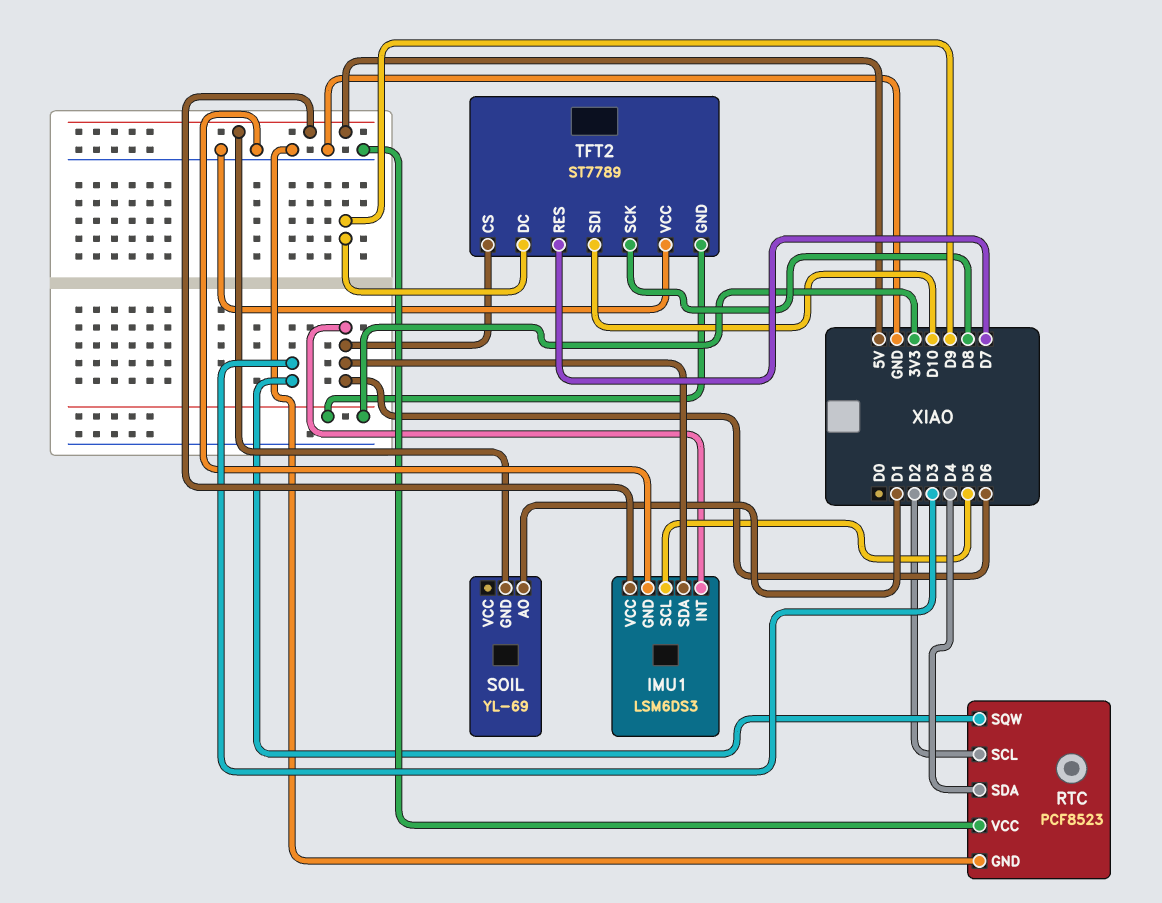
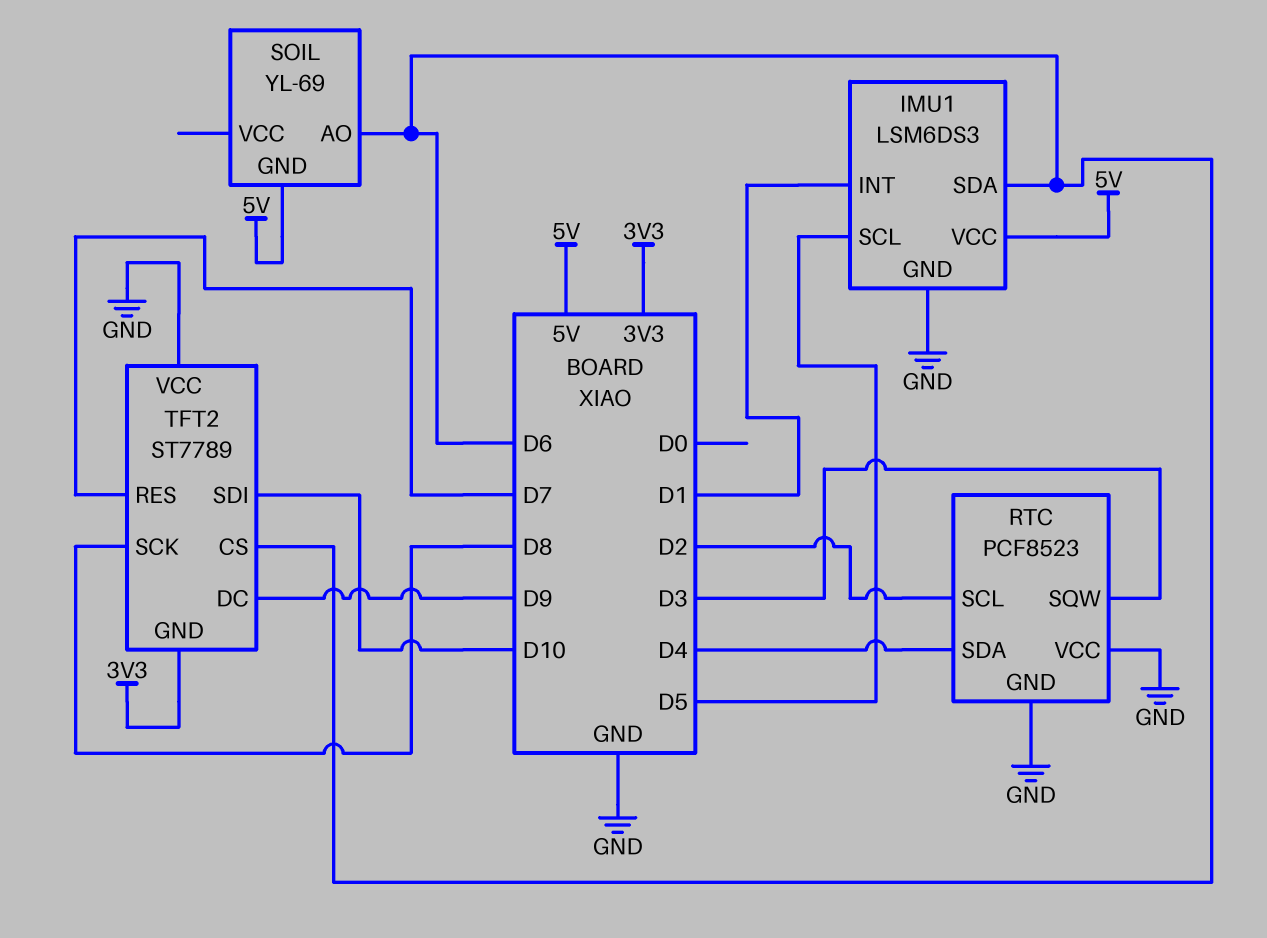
IMU1 pin INT: D6 -> D1
SOIL pin AO: D1 -> D6

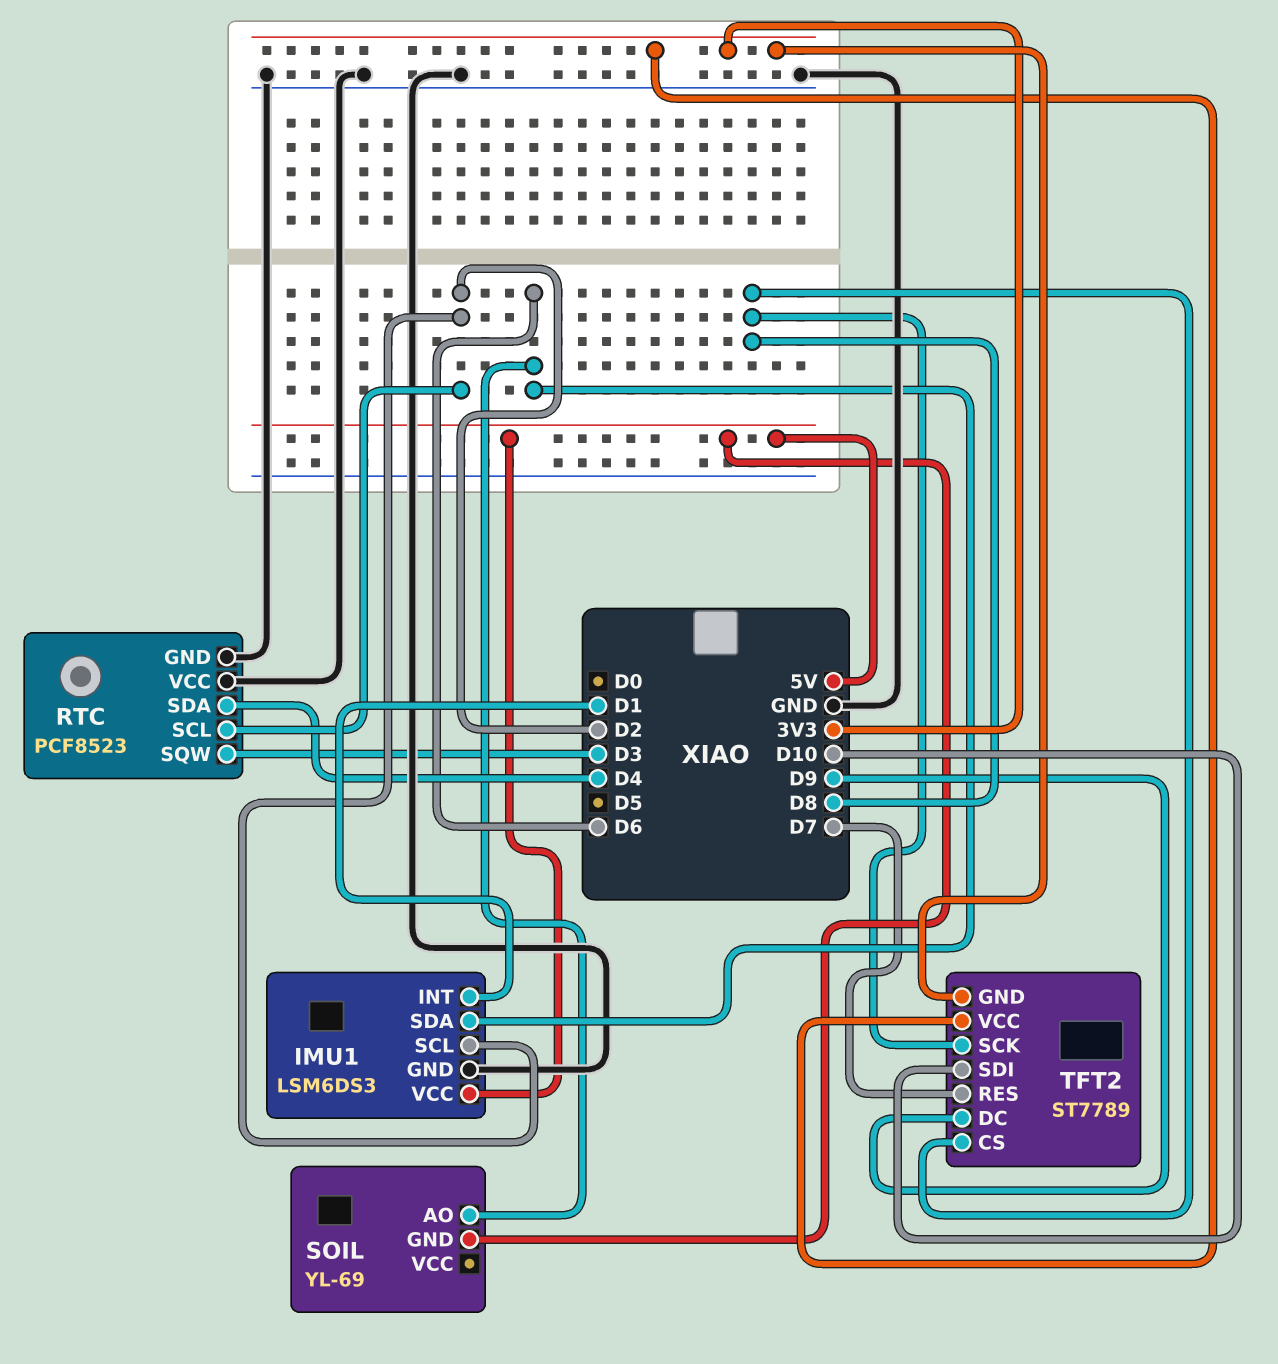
IMU1 pin SCL: D5 -> D2
TFT2 pin CS: D6 -> D8
TFT2 pin VCC: GND -> 3V3

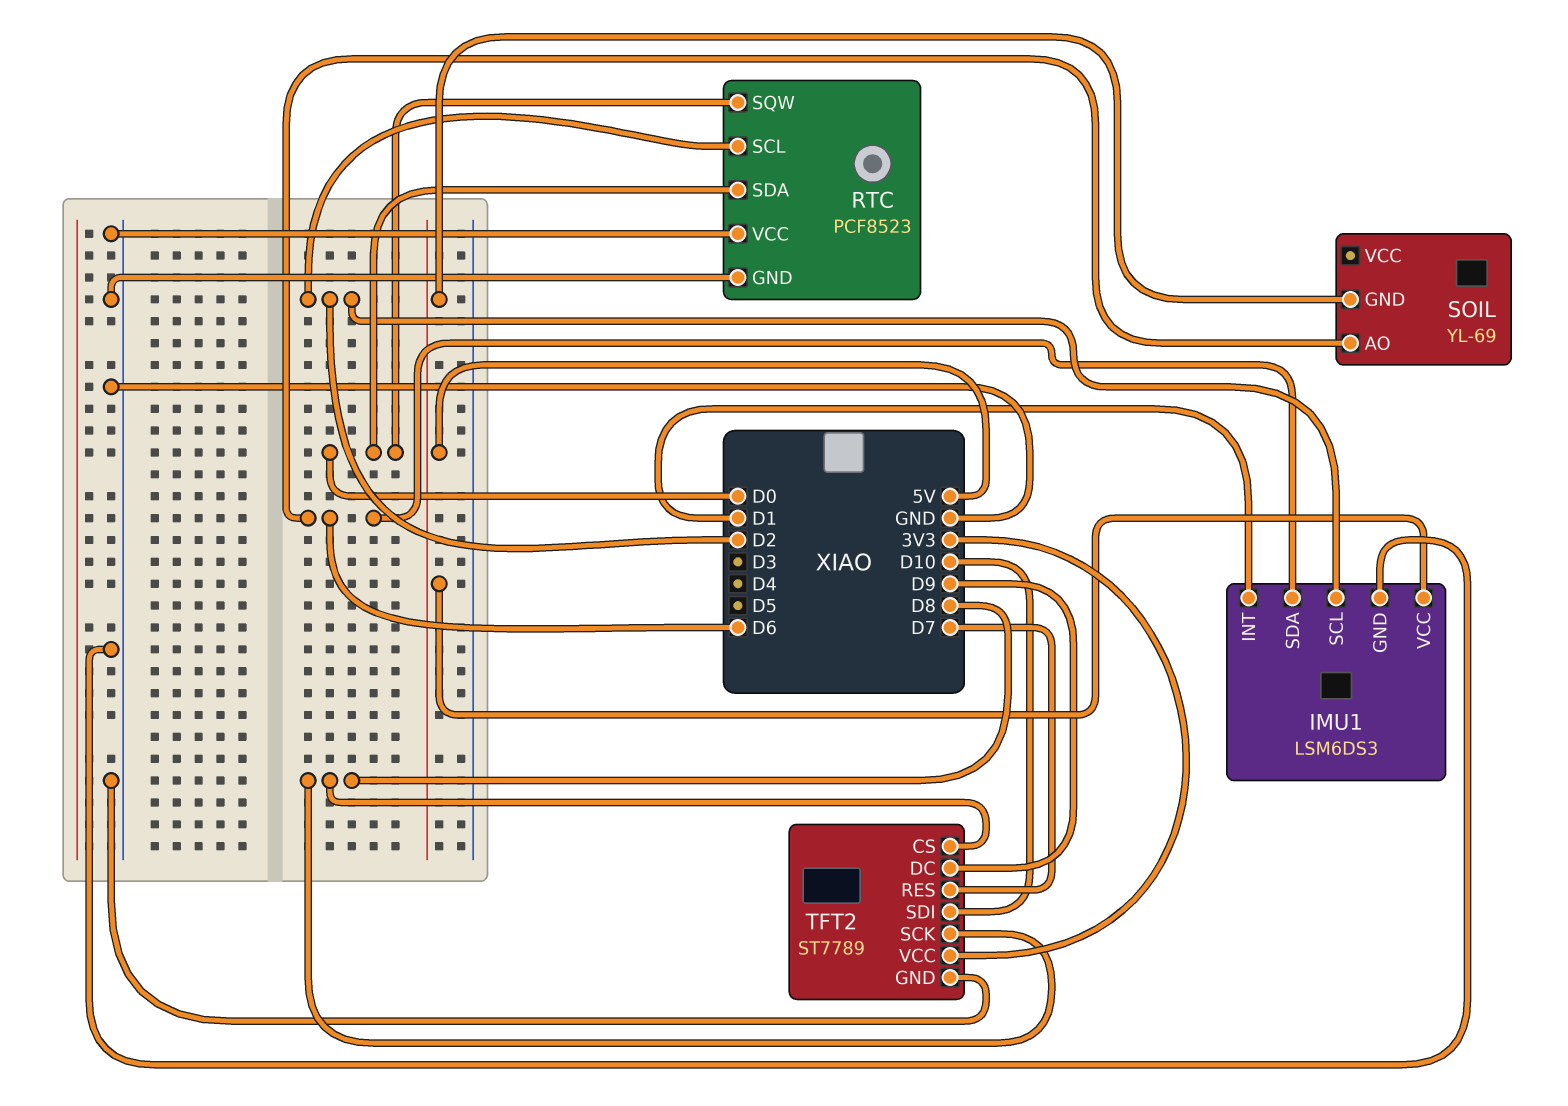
RTC pin SDA: D4 -> D0
RTC pin SQW: D3 -> D0
TFT2 pin GND: 3V3 -> GND

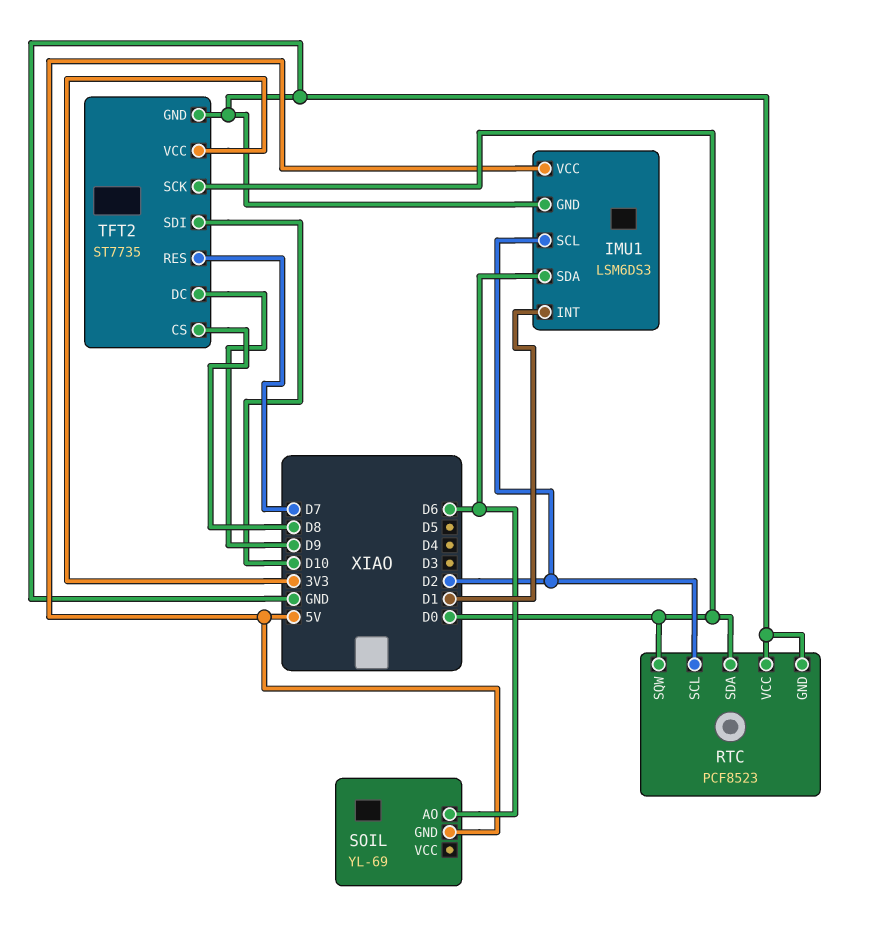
TFT2: ST7789 -> ST7735
TFT2 pin SCK: D8 -> D0

